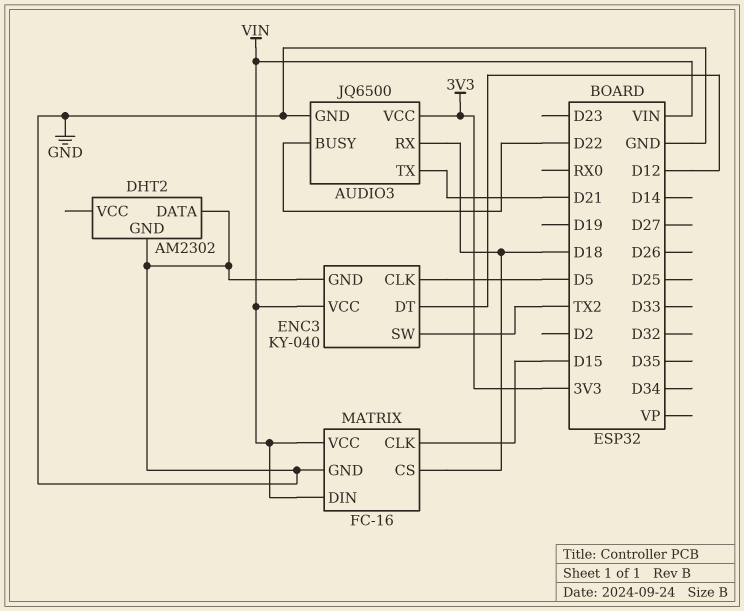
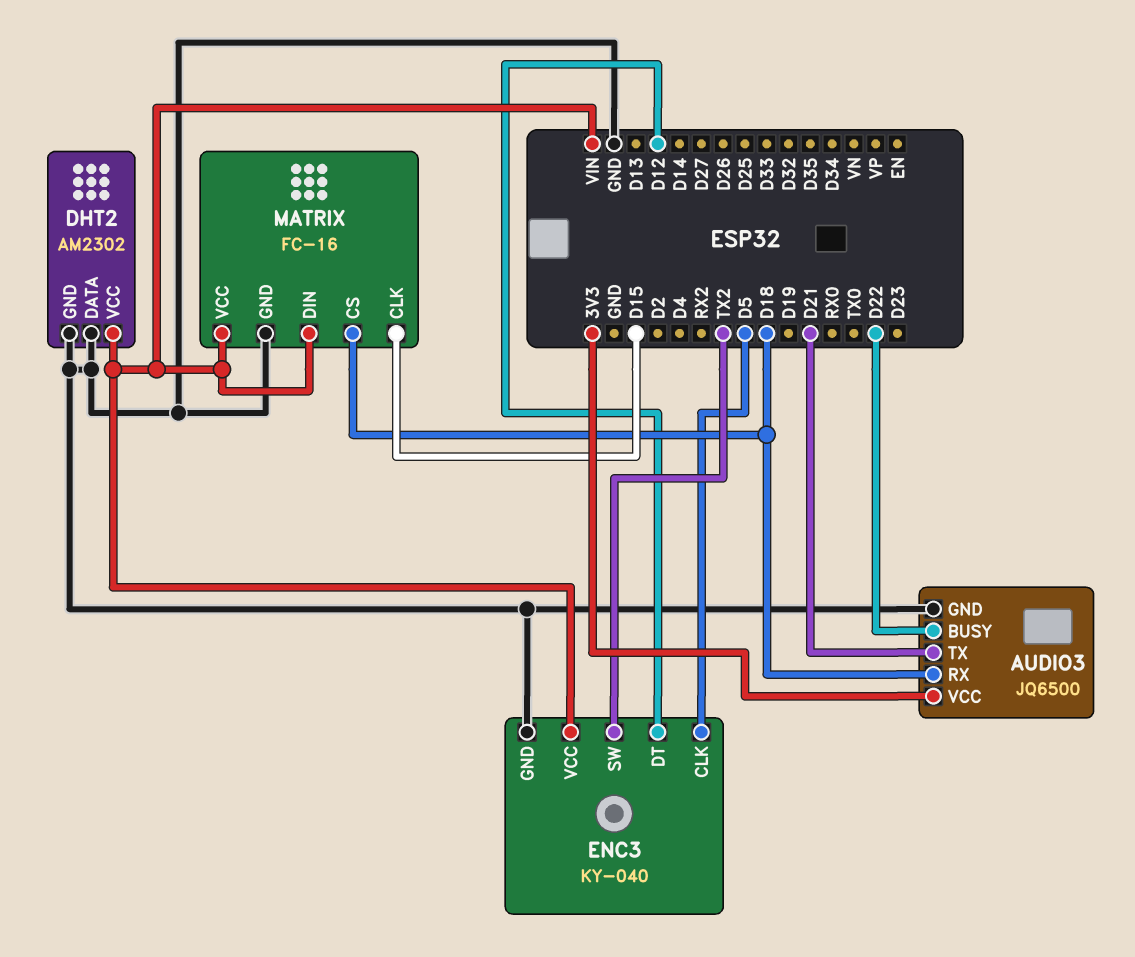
DHT2 pin VCC: none -> VIN

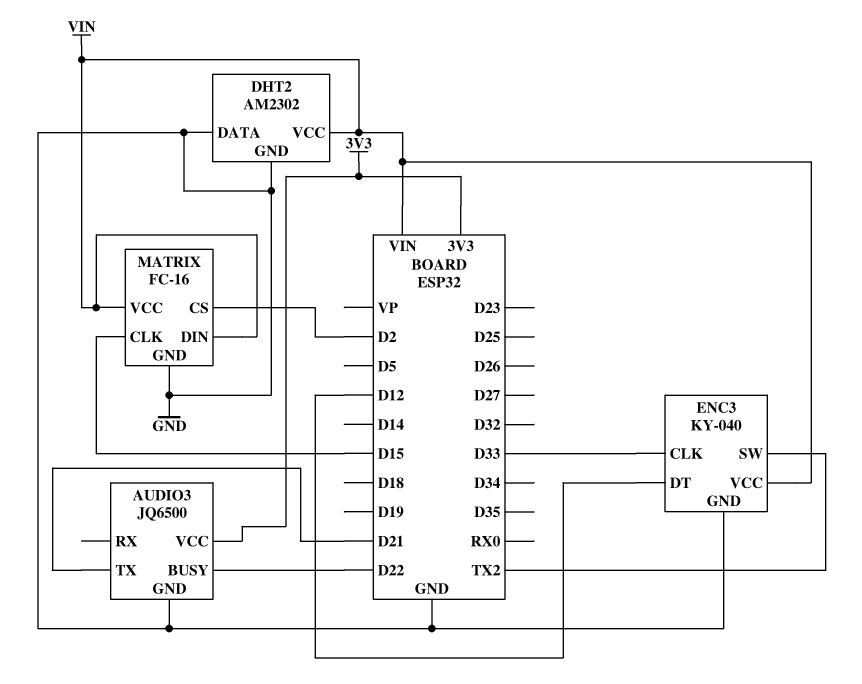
AUDIO3 pin RX: D18 -> none
ENC3 pin CLK: D5 -> D33
MATRIX pin CS: D18 -> D2

